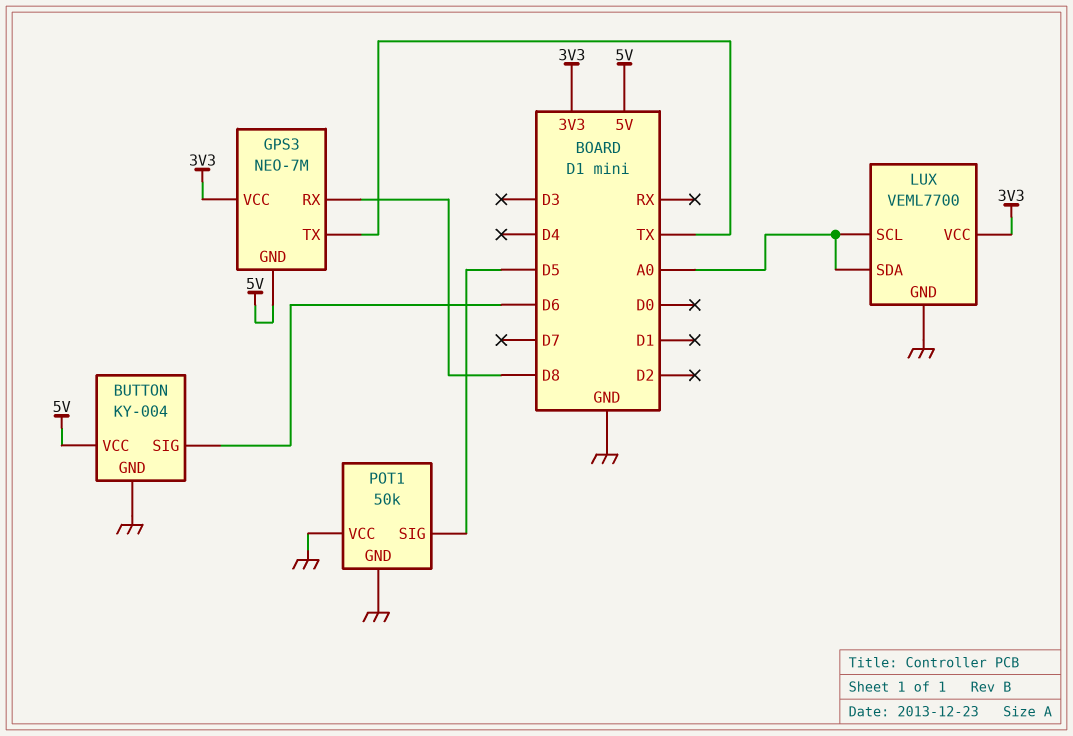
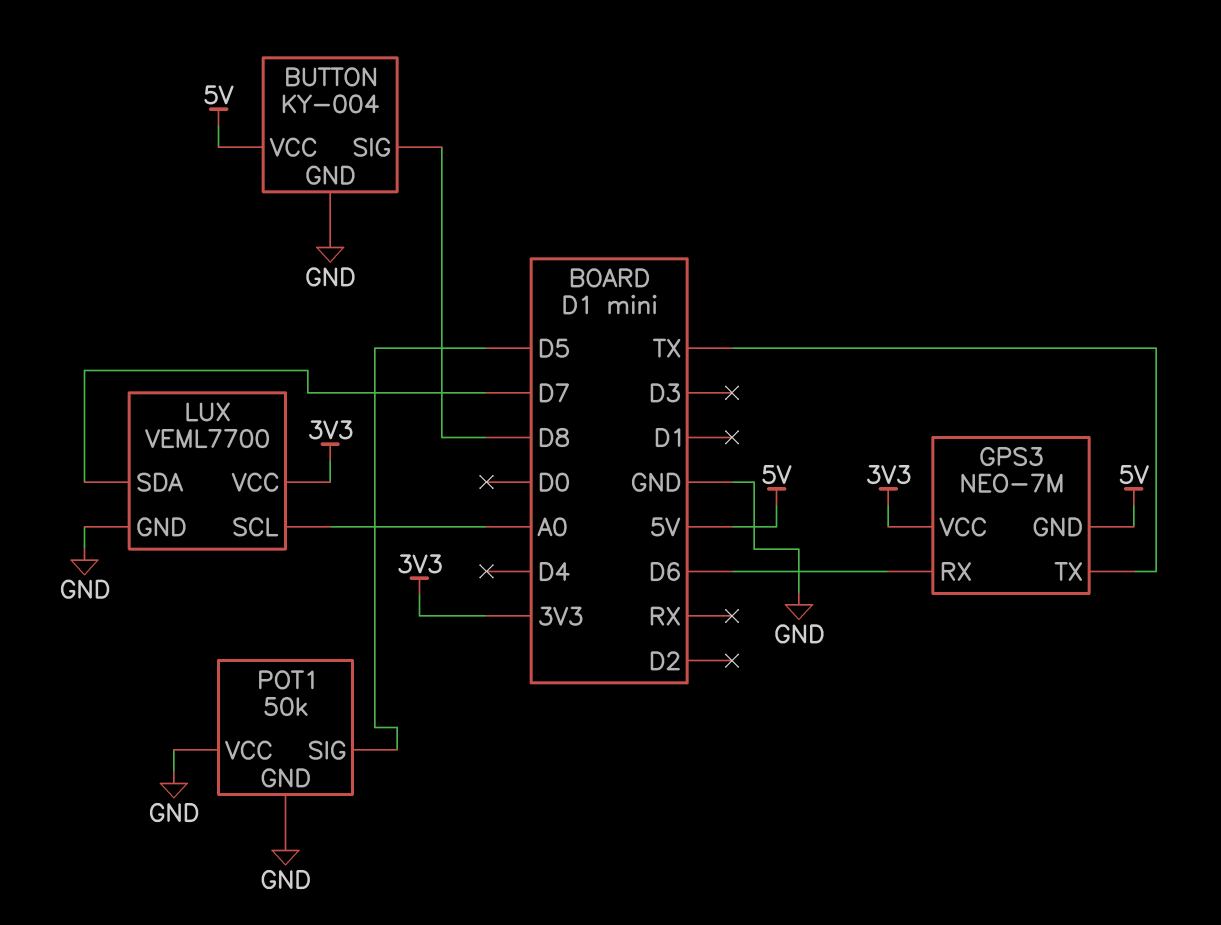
BUTTON pin SIG: D6 -> D8
GPS3 pin RX: D8 -> D6
LUX pin SDA: A0 -> D7

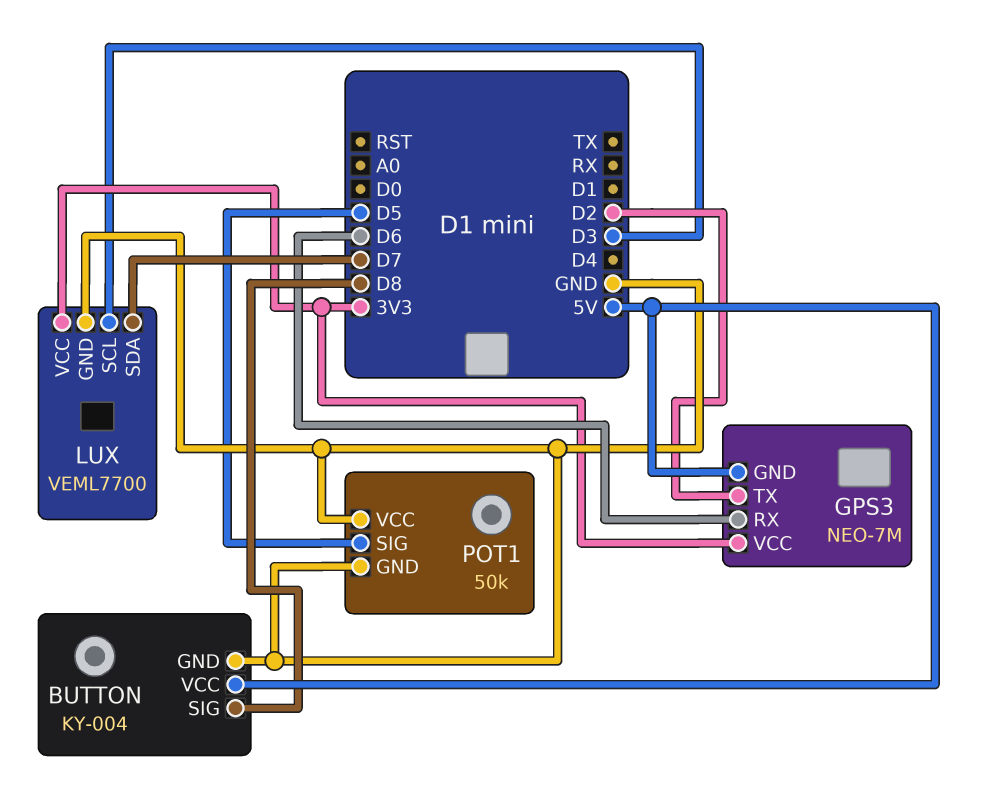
GPS3 pin TX: TX -> D2
LUX pin SCL: A0 -> D3

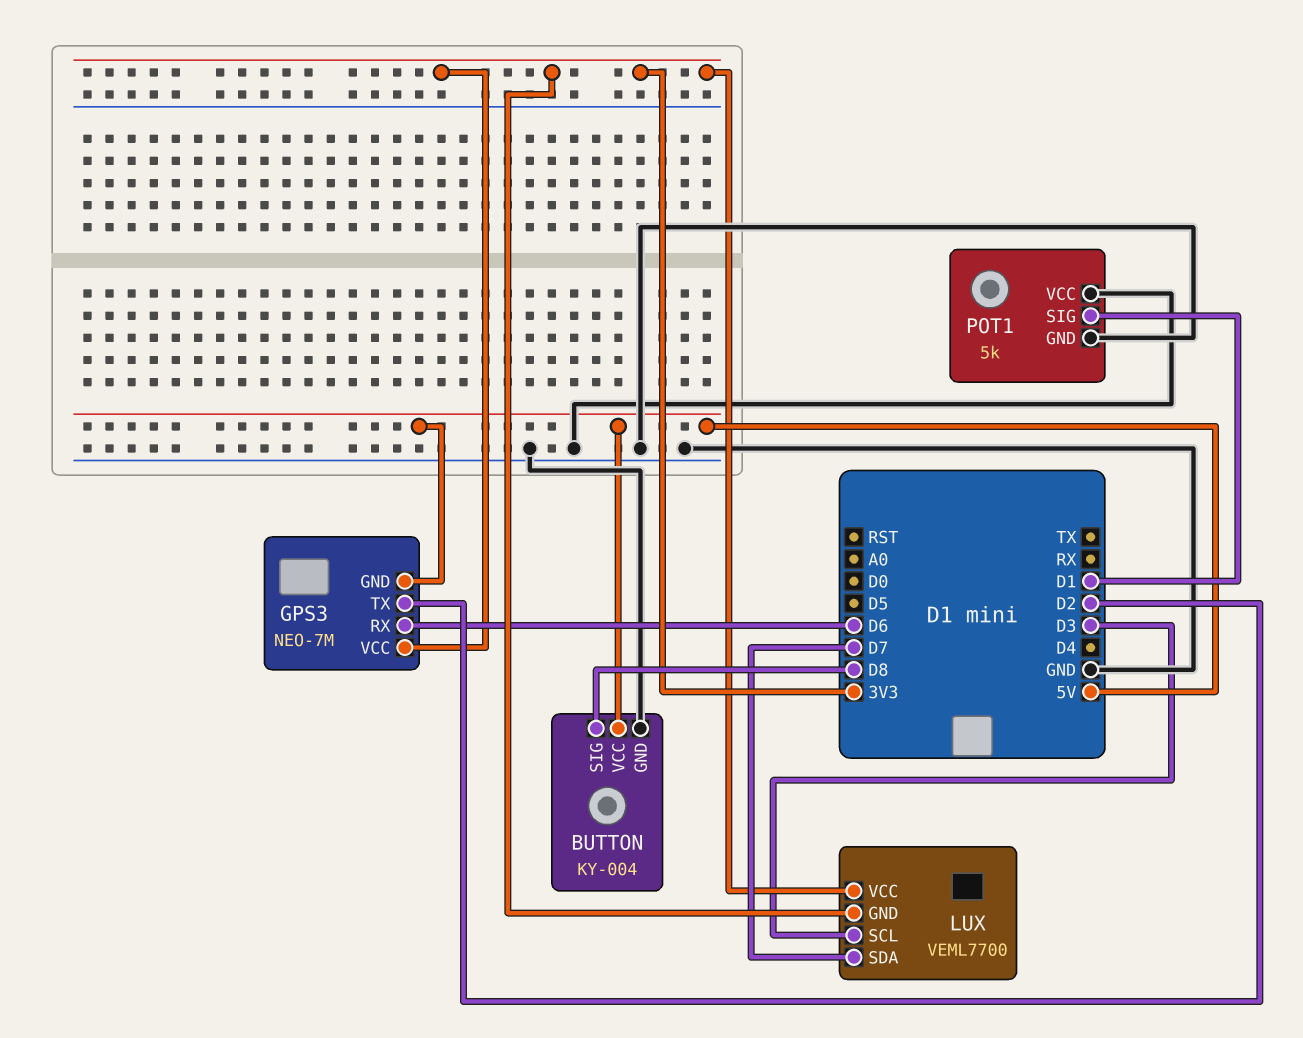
LUX pin GND: GND -> 3V3
POT1: 50k -> 5k
POT1 pin SIG: D5 -> D1

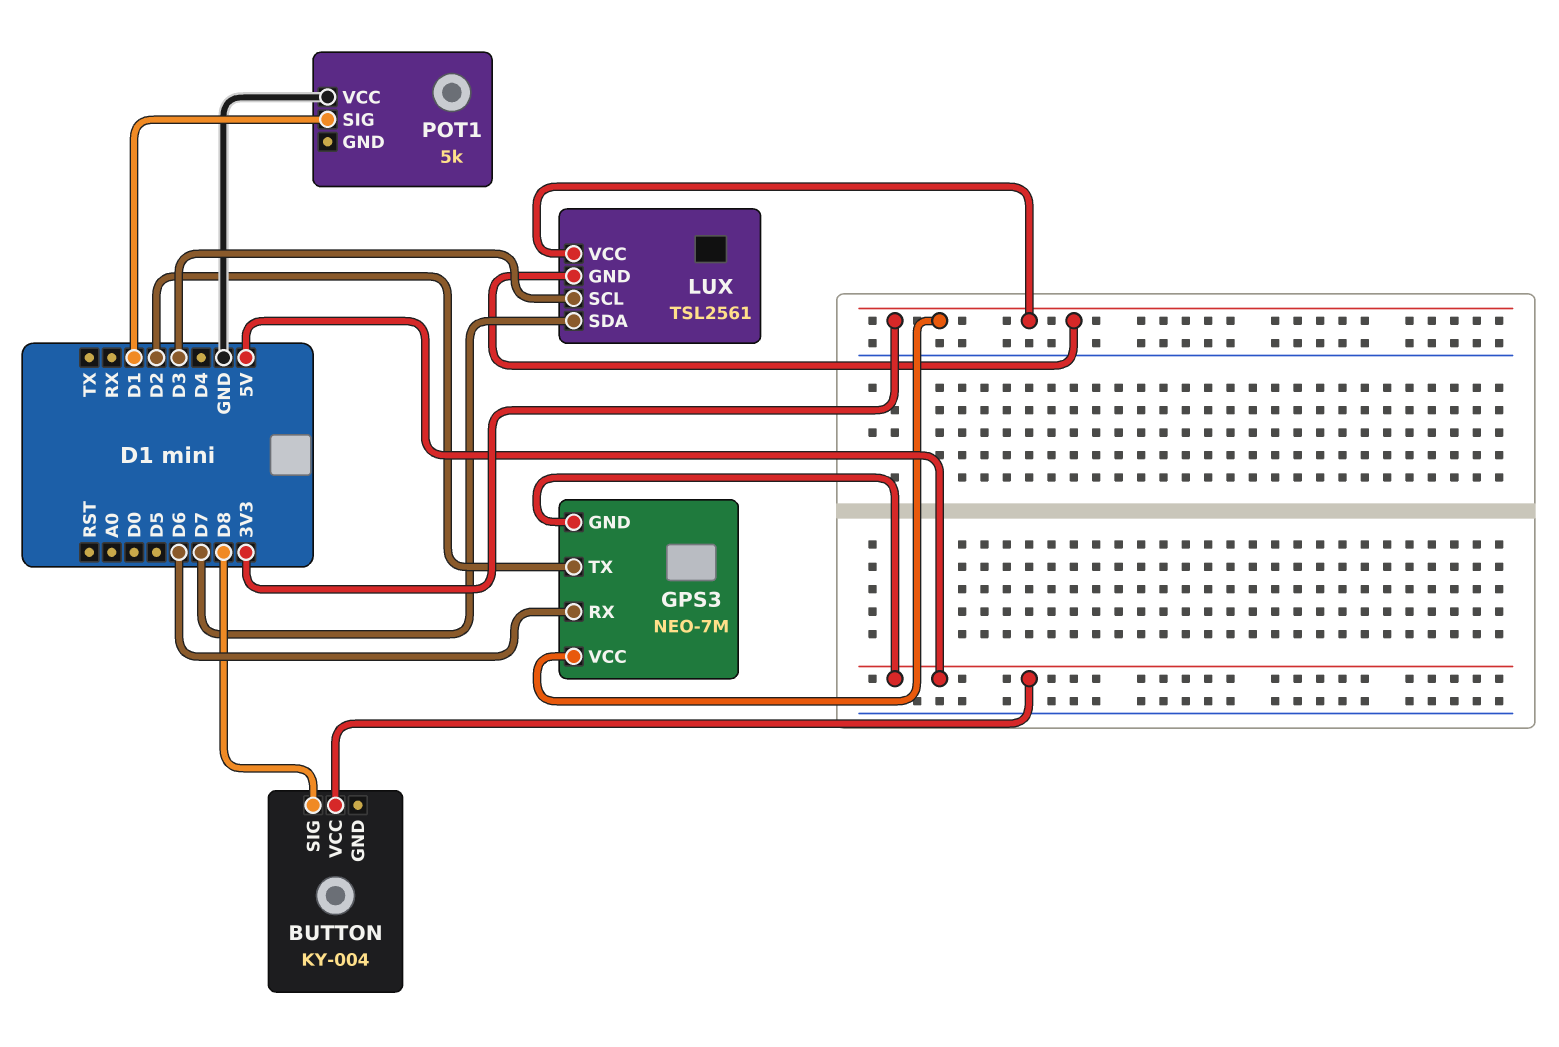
BUTTON pin GND: GND -> none
LUX: VEML7700 -> TSL2561
POT1 pin GND: GND -> none

